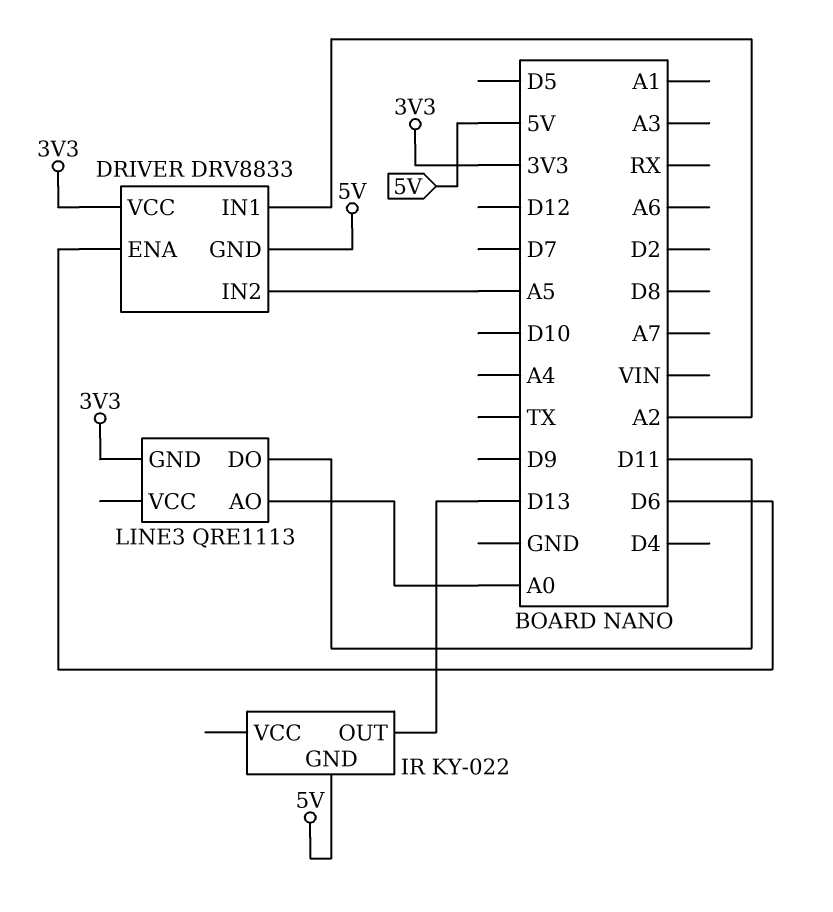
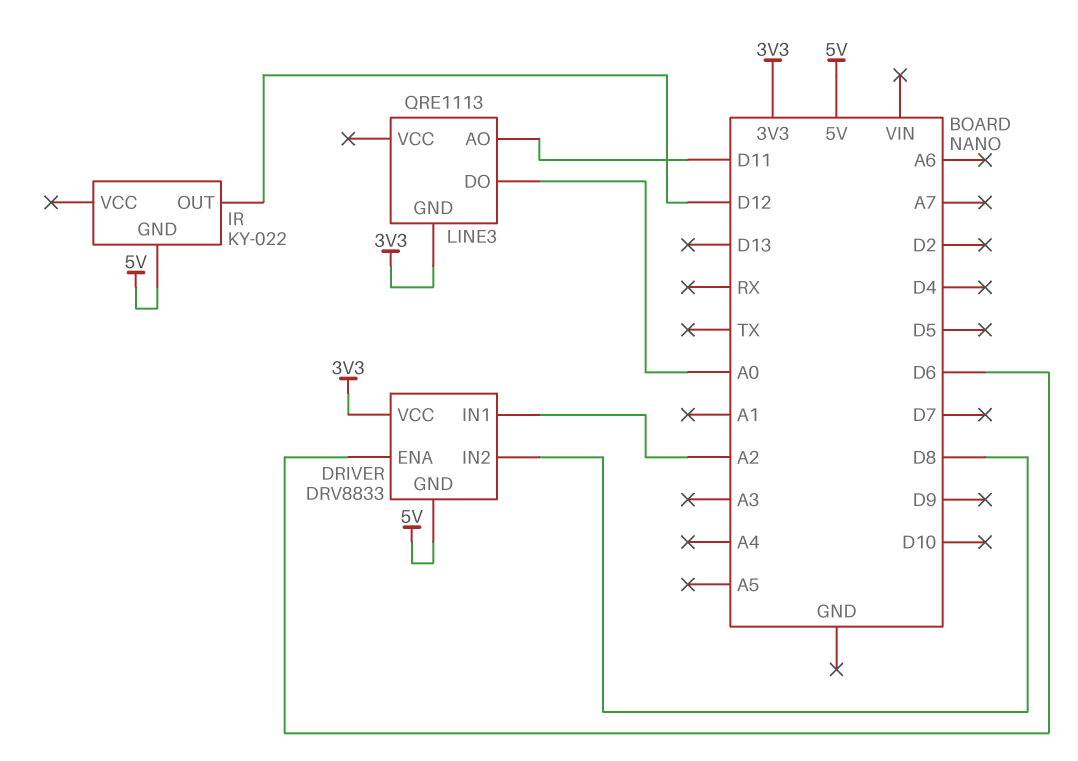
DRIVER pin IN2: A5 -> D8
IR pin OUT: D13 -> D12
LINE3 pin AO: A0 -> D11
LINE3 pin DO: D11 -> A0

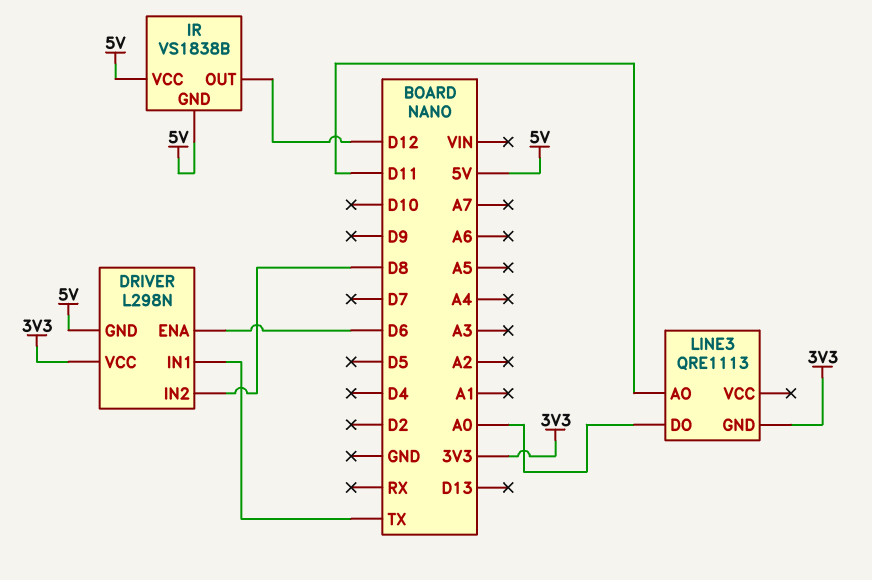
DRIVER: DRV8833 -> L298N
DRIVER pin IN1: A2 -> TX
IR: KY-022 -> VS1838B
IR pin VCC: none -> 5V

